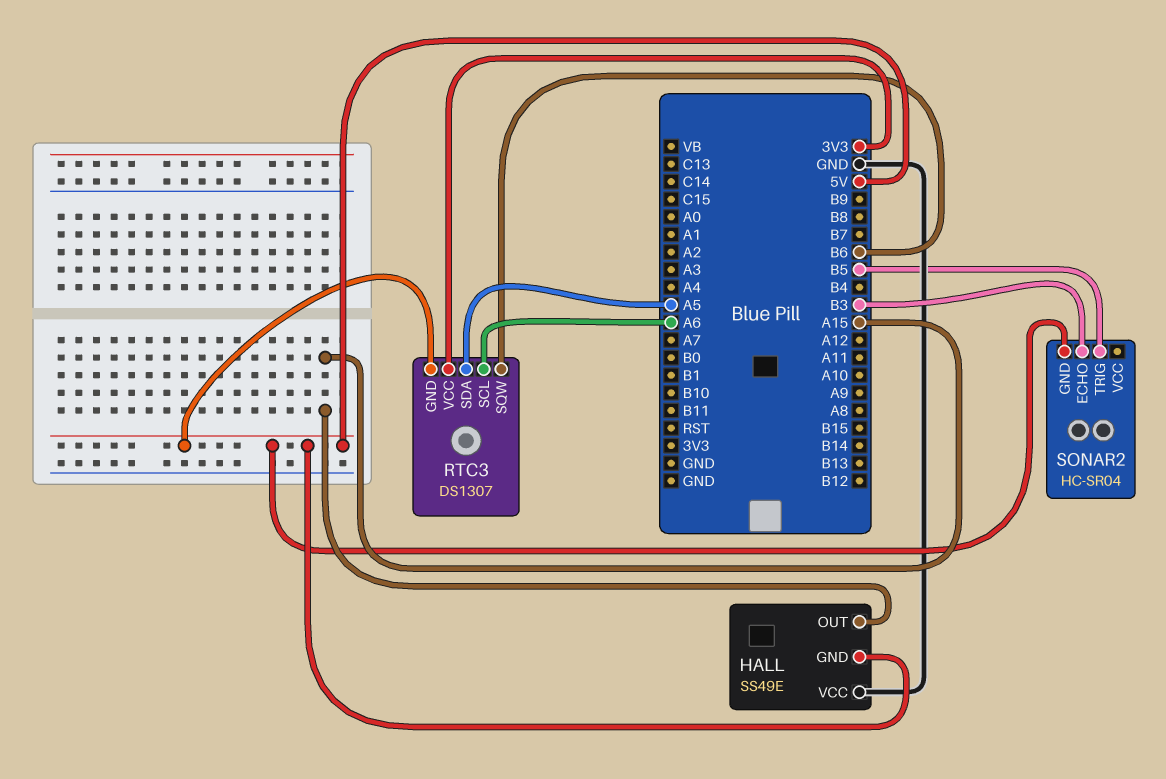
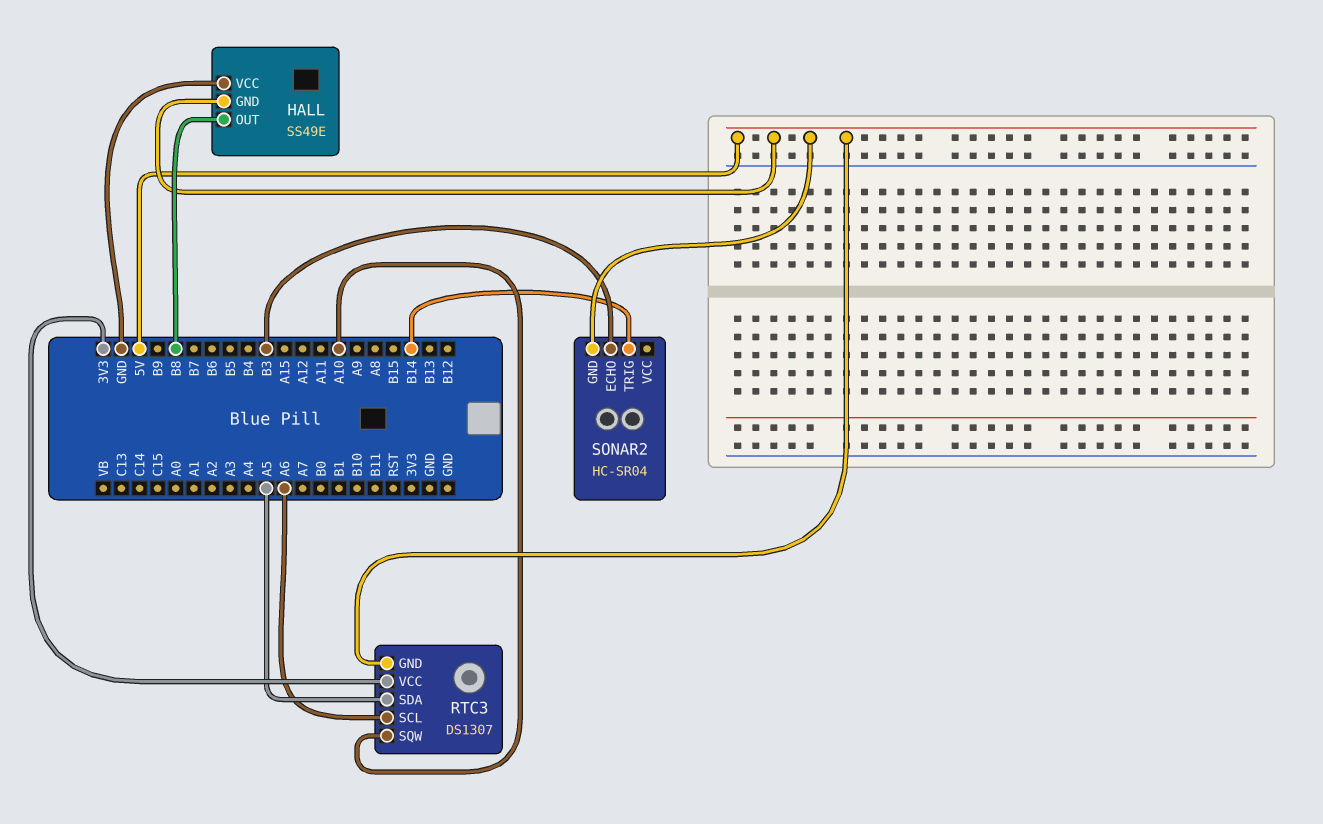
HALL pin OUT: A15 -> B8
RTC3 pin SQW: B6 -> A10
SONAR2 pin TRIG: B5 -> B14

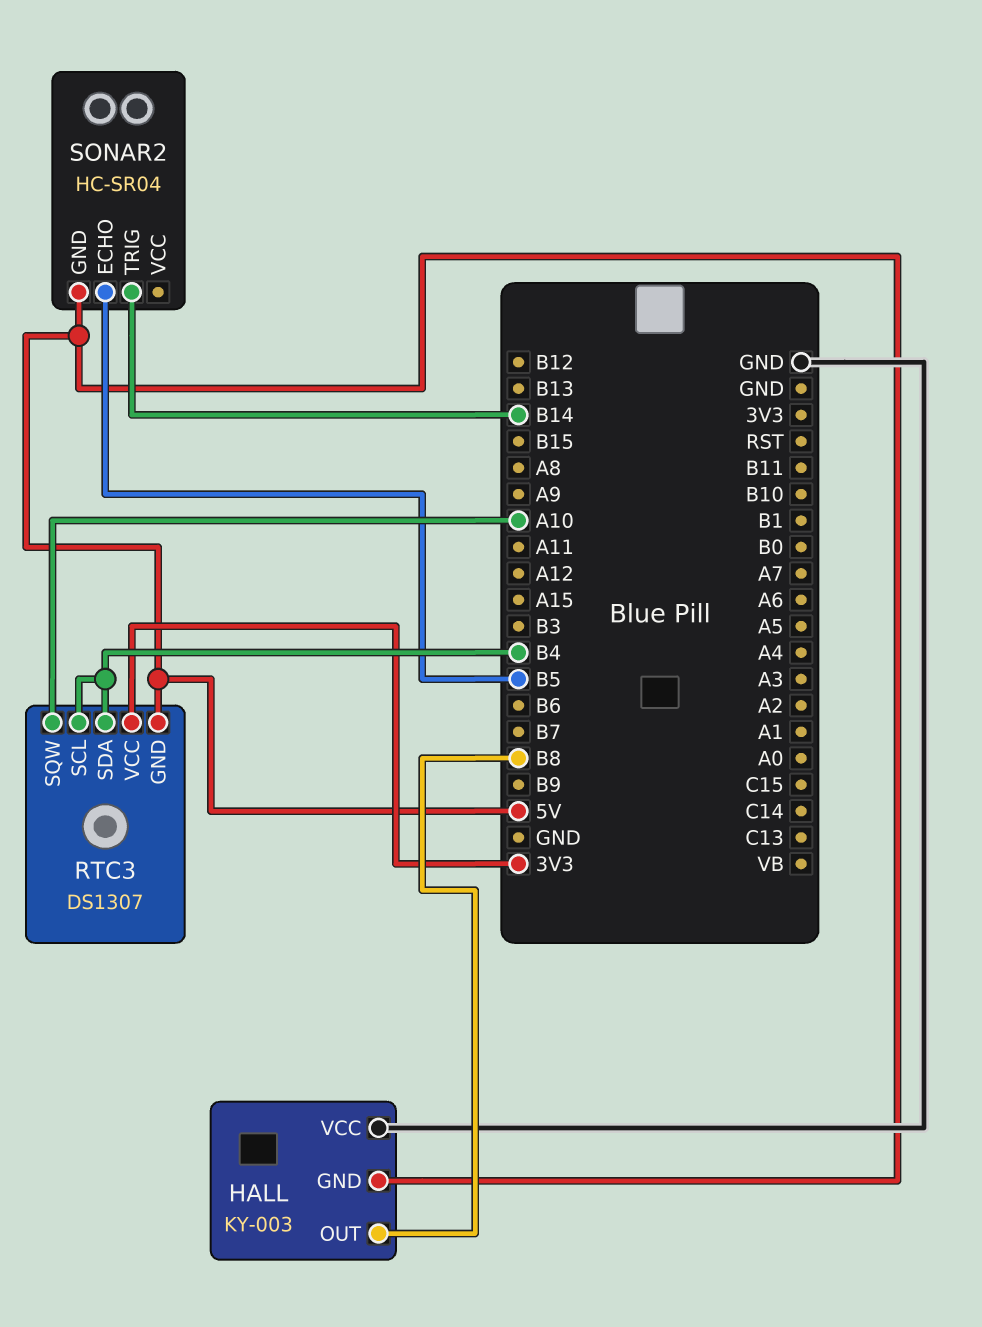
HALL: SS49E -> KY-003
RTC3 pin SCL: A6 -> B4
RTC3 pin SDA: A5 -> B4
SONAR2 pin ECHO: B3 -> B5

